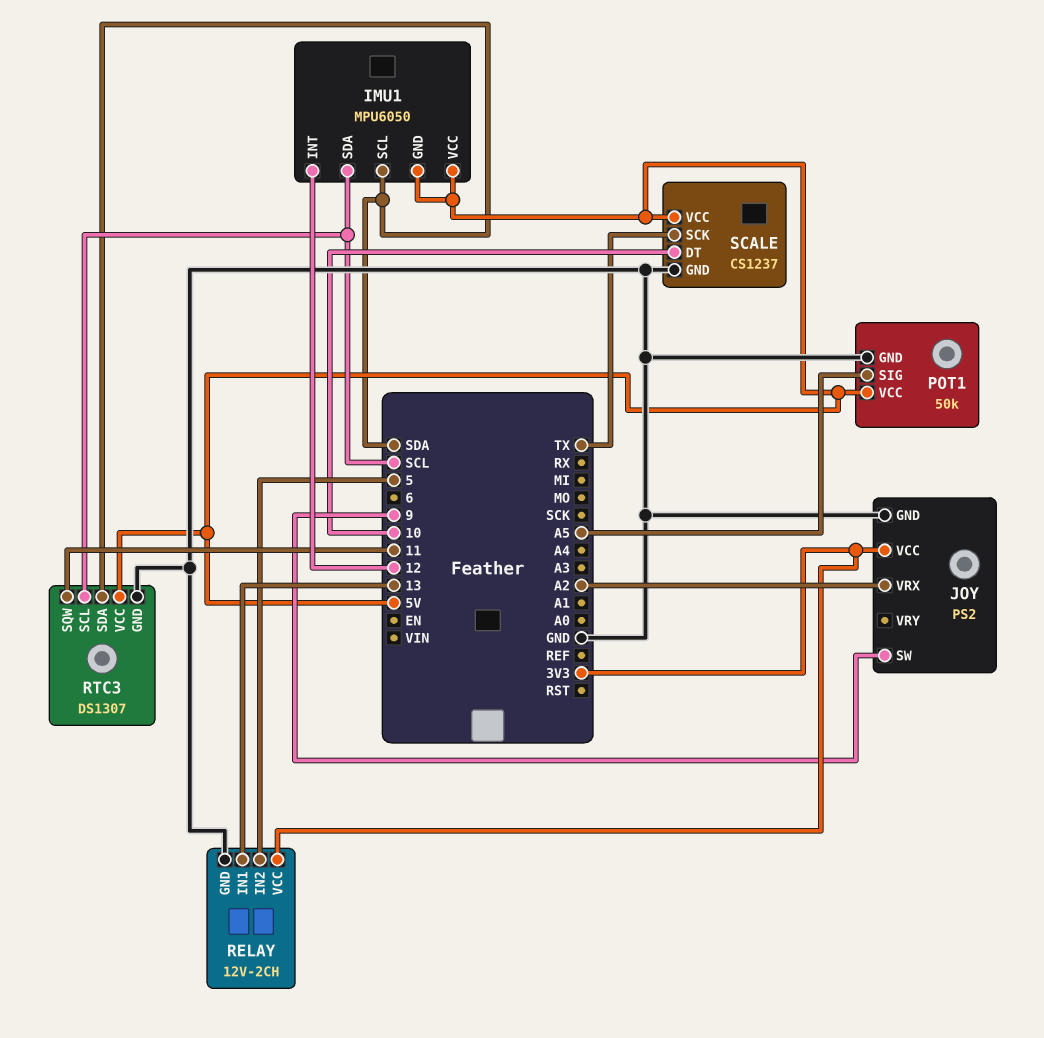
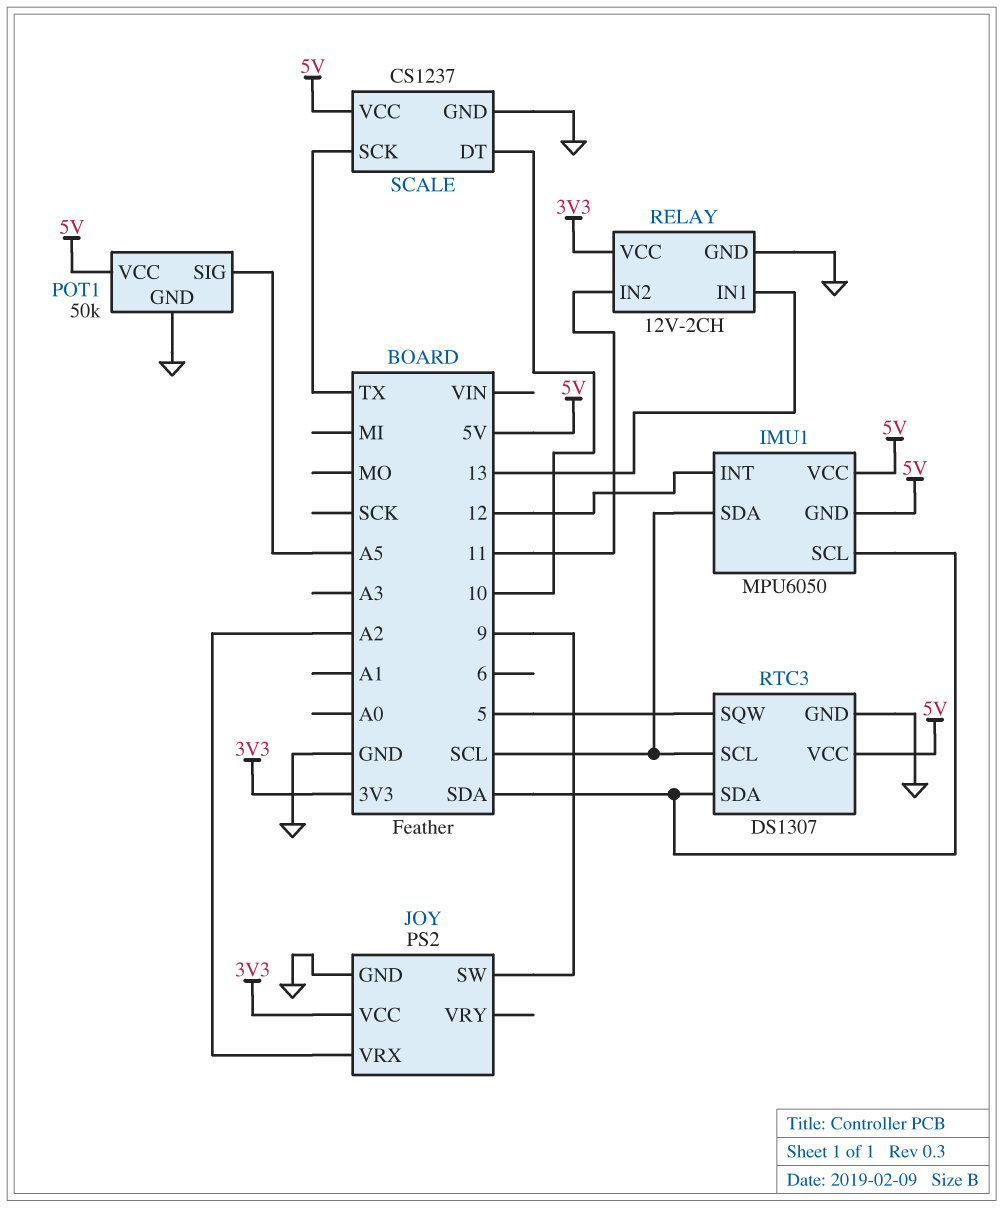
RELAY pin IN2: 5 -> 11
RTC3 pin SQW: 11 -> 5

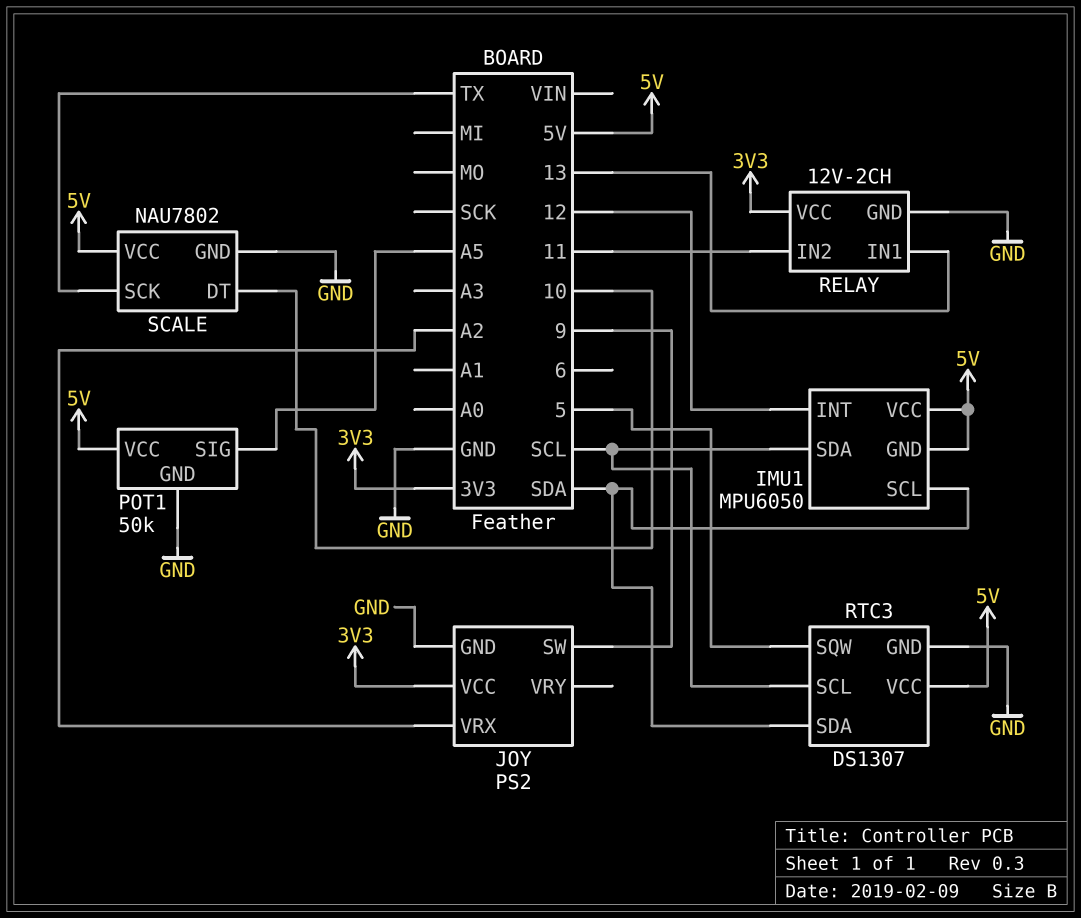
SCALE: CS1237 -> NAU7802

